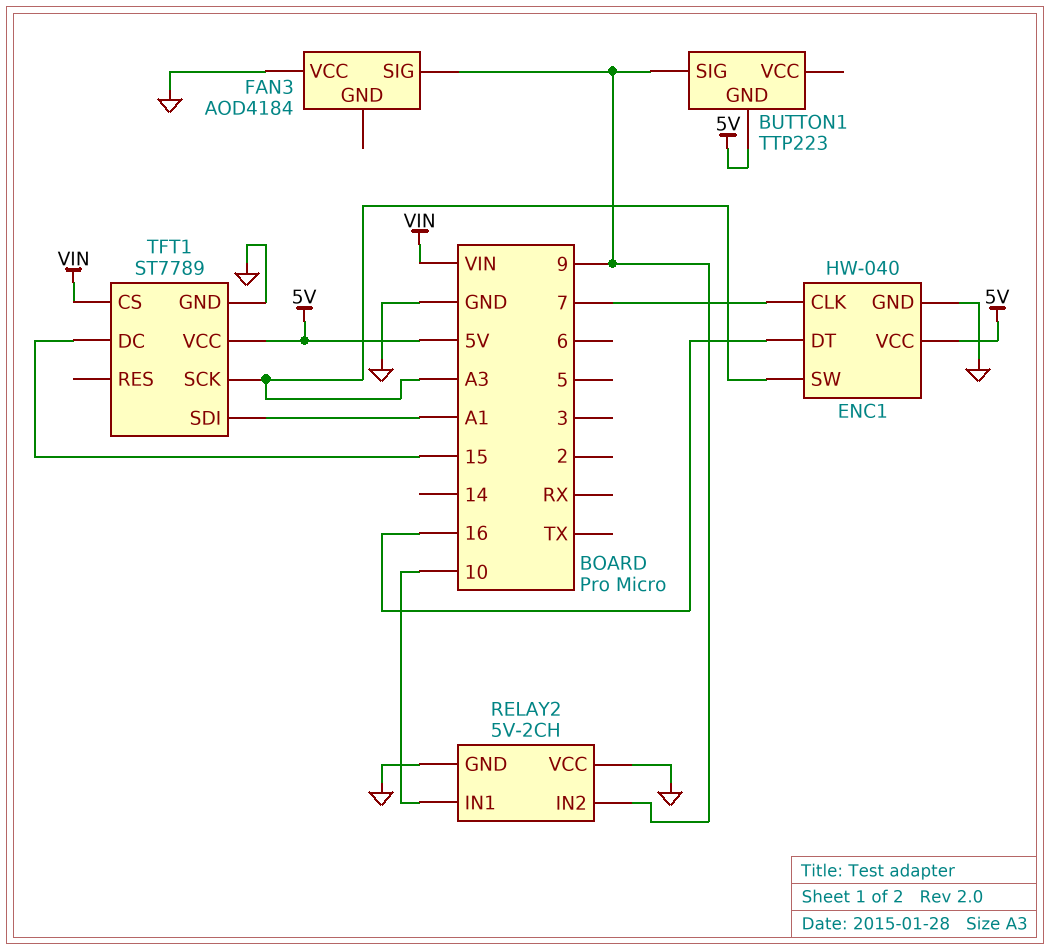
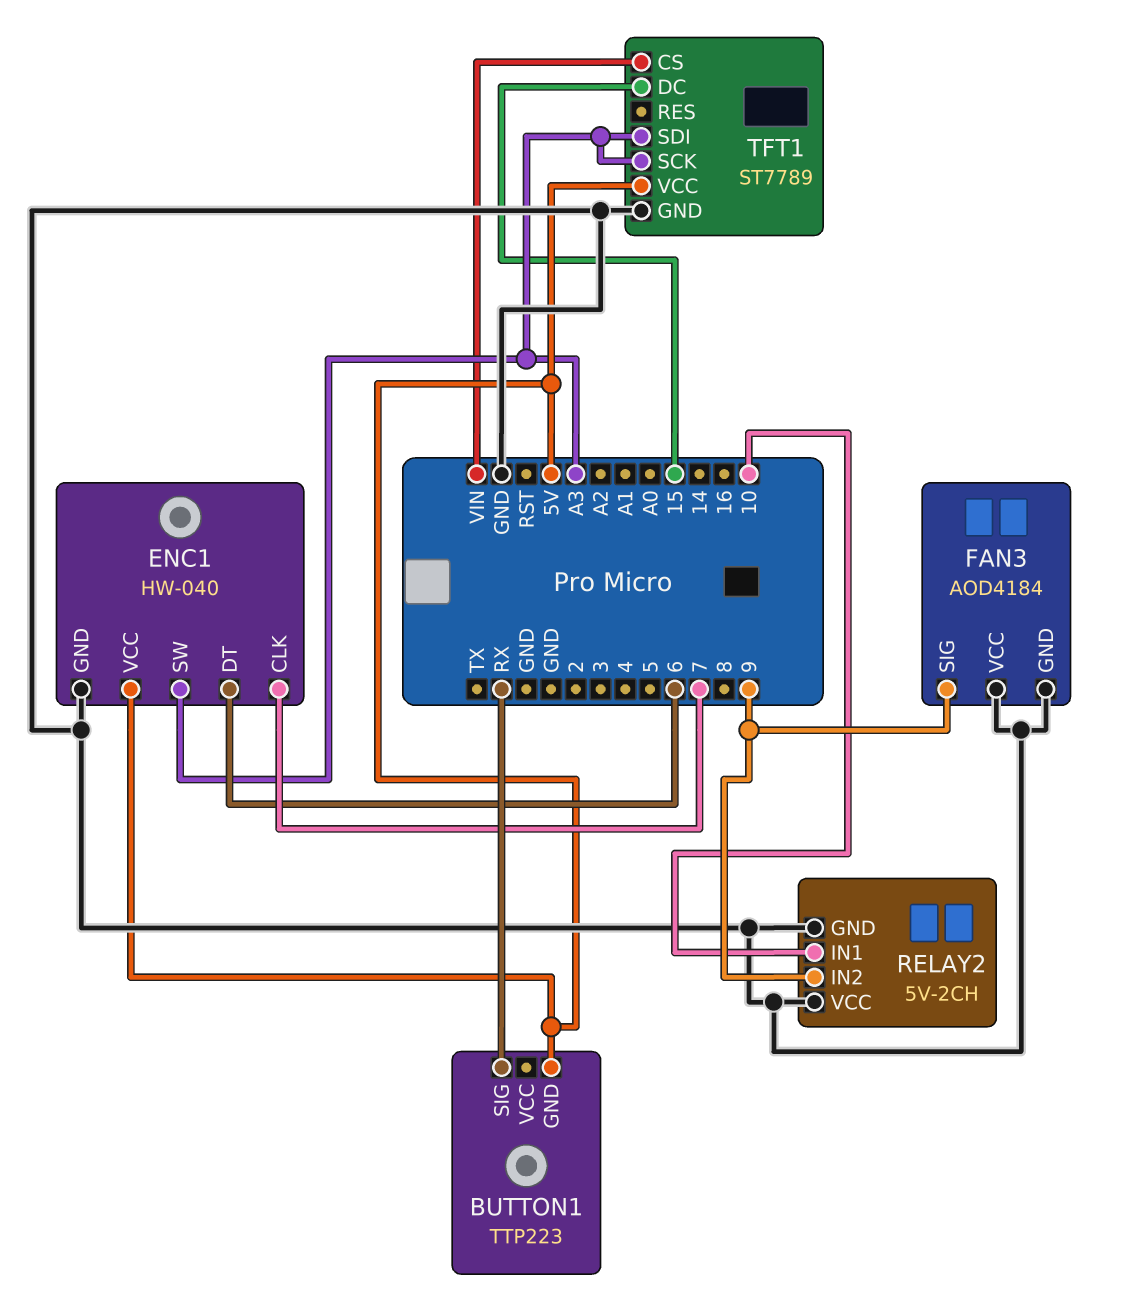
BUTTON1 pin SIG: 9 -> RX
ENC1 pin DT: 16 -> 6
FAN3 pin GND: none -> GND
TFT1 pin SDI: A1 -> A3

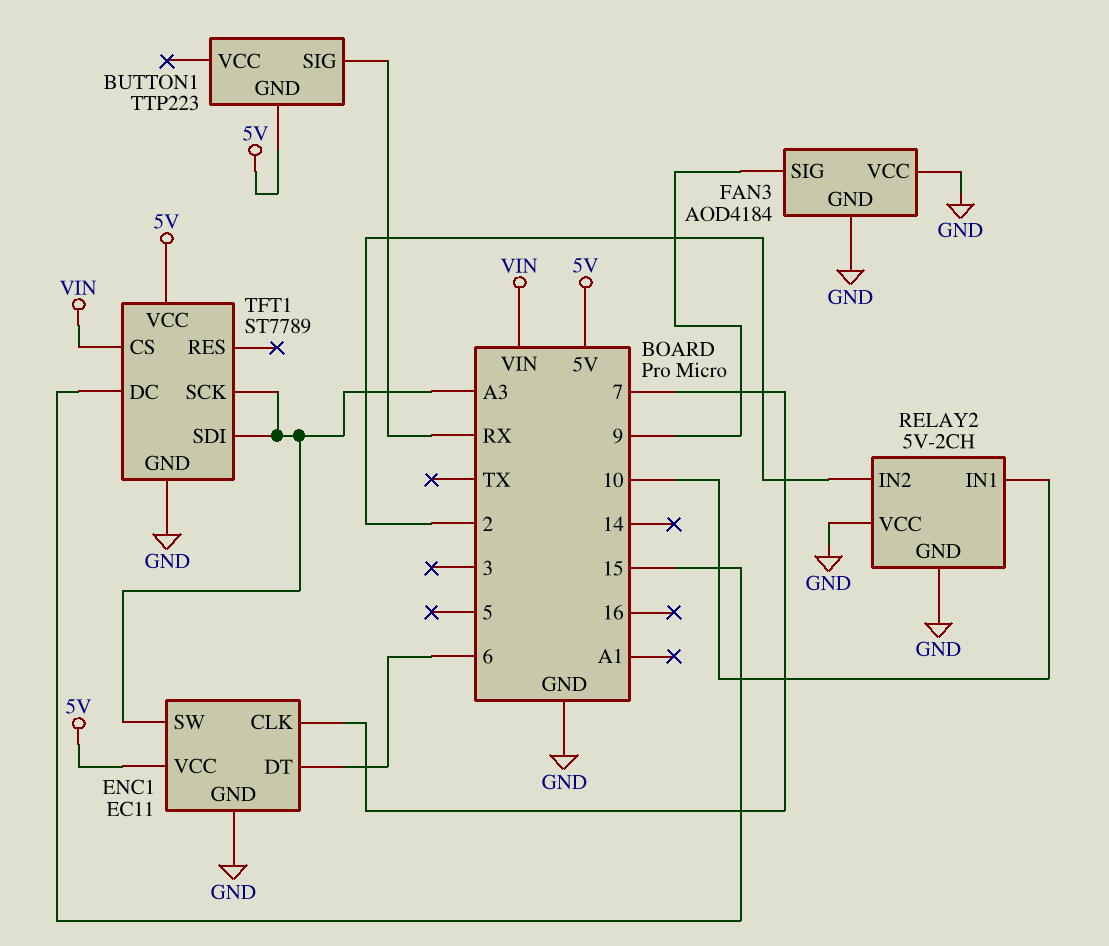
ENC1: HW-040 -> EC11
RELAY2 pin IN2: 9 -> 2

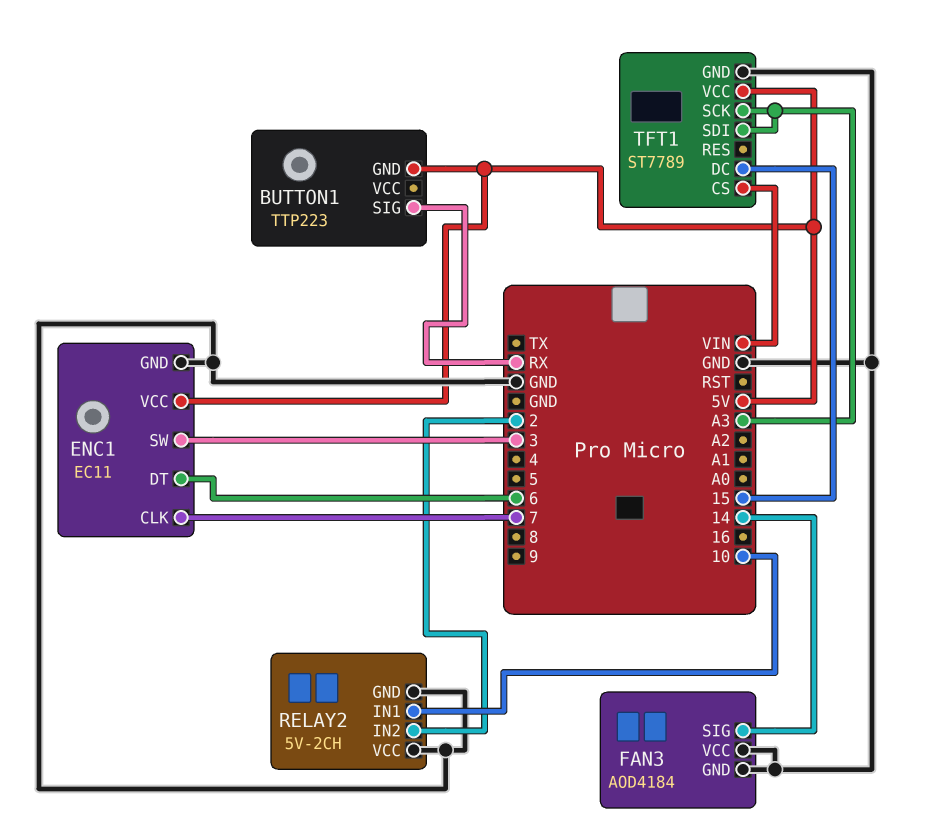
ENC1 pin SW: A3 -> 3
FAN3 pin SIG: 9 -> 14

